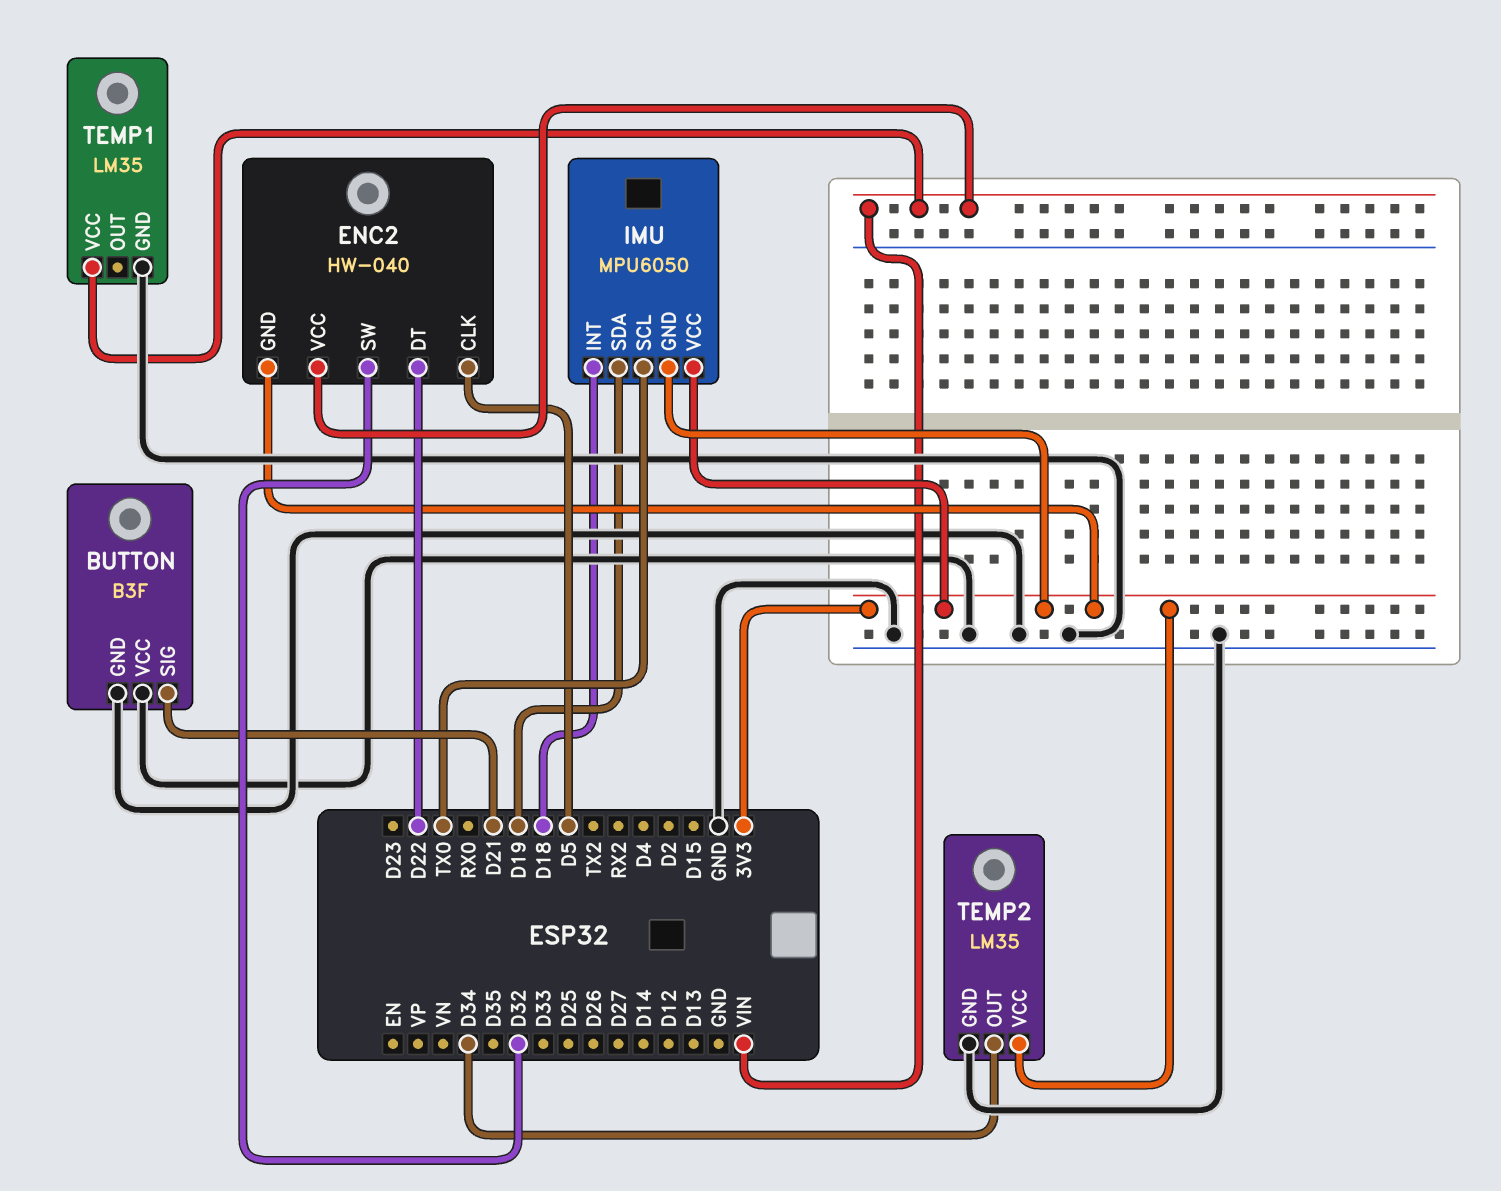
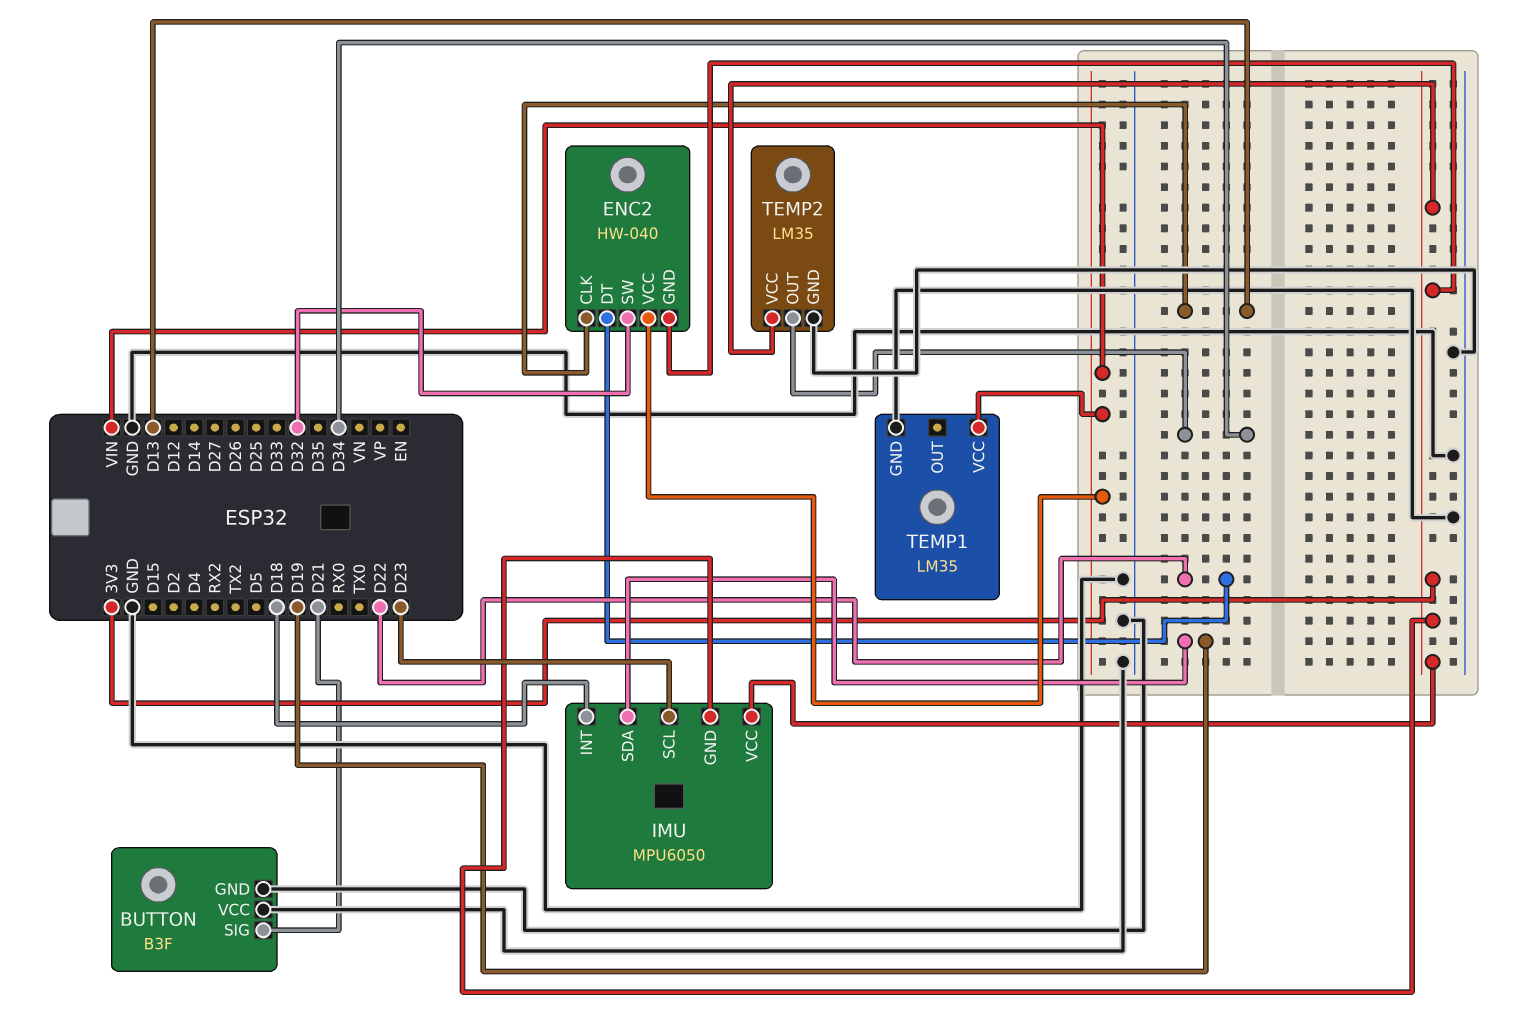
ENC2 pin CLK: D5 -> D13
IMU pin SCL: TX0 -> D23

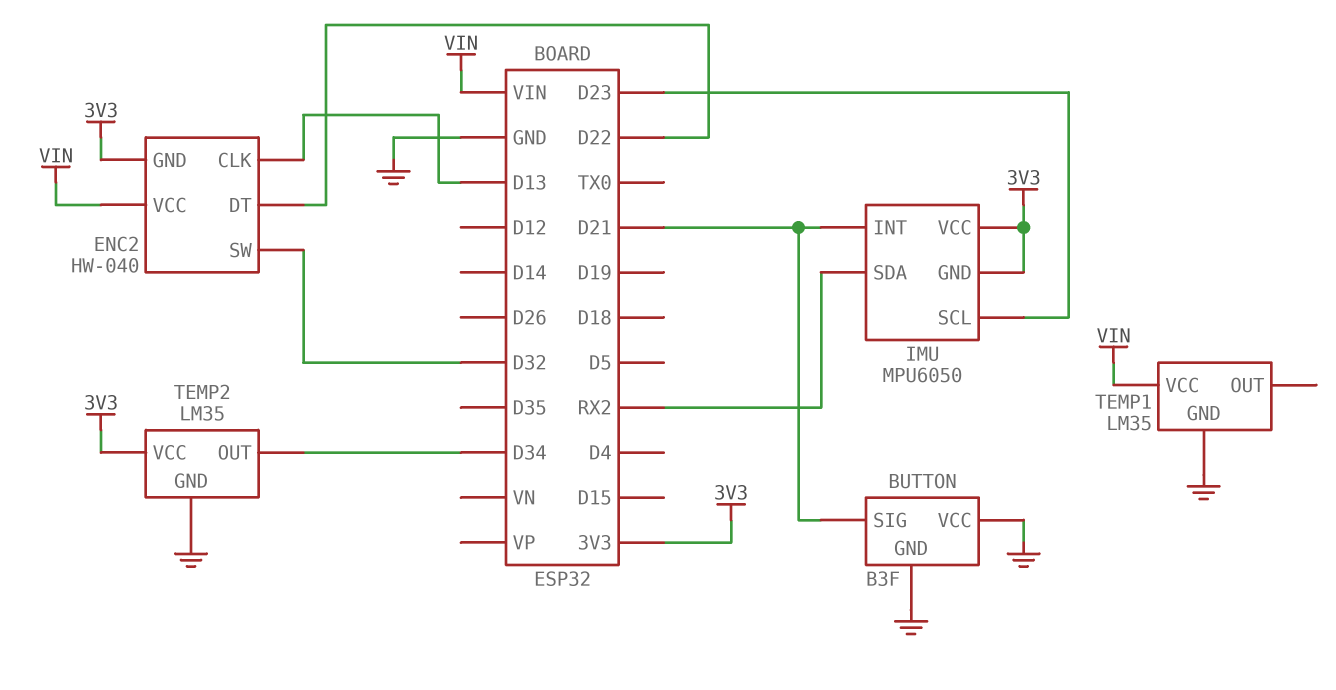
IMU pin INT: D18 -> D21
IMU pin SDA: D19 -> RX2

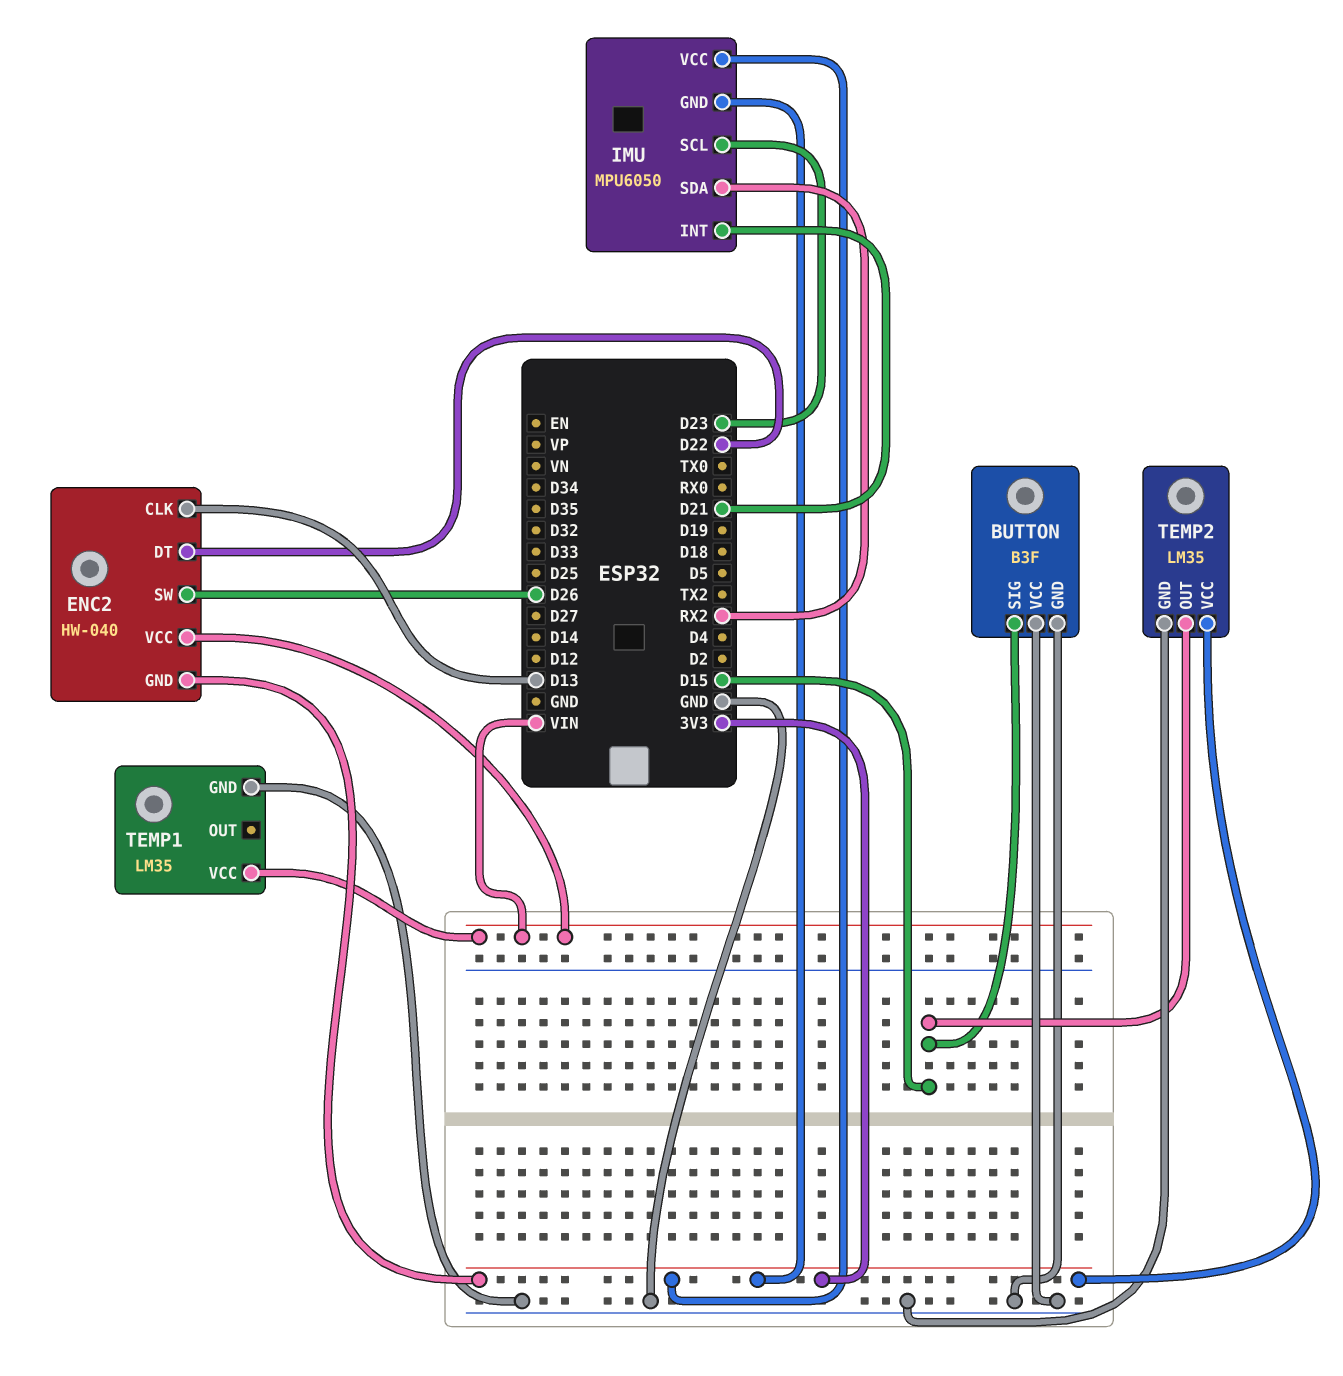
BUTTON pin SIG: D21 -> D15
ENC2 pin SW: D32 -> D26
TEMP2 pin OUT: D34 -> D15

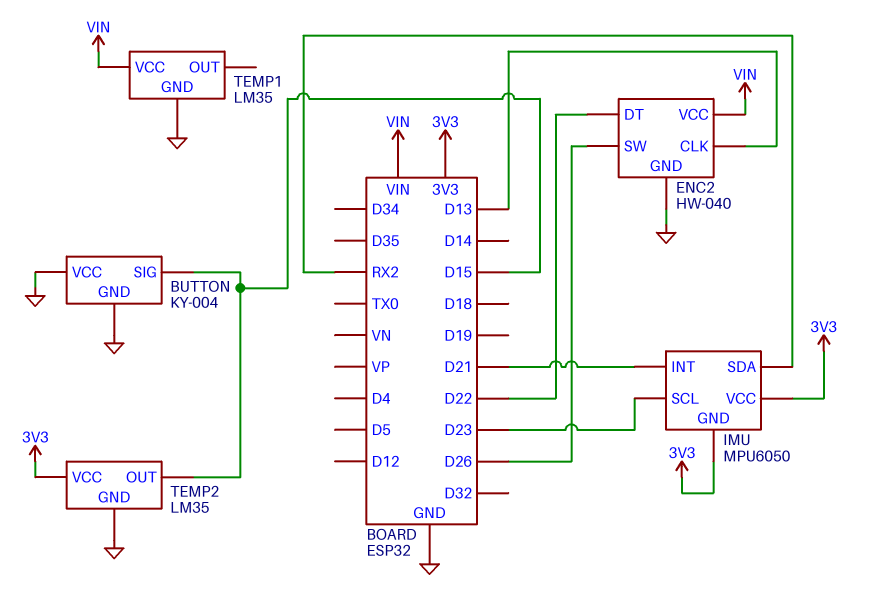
BUTTON: B3F -> KY-004
ENC2 pin GND: 3V3 -> GND

